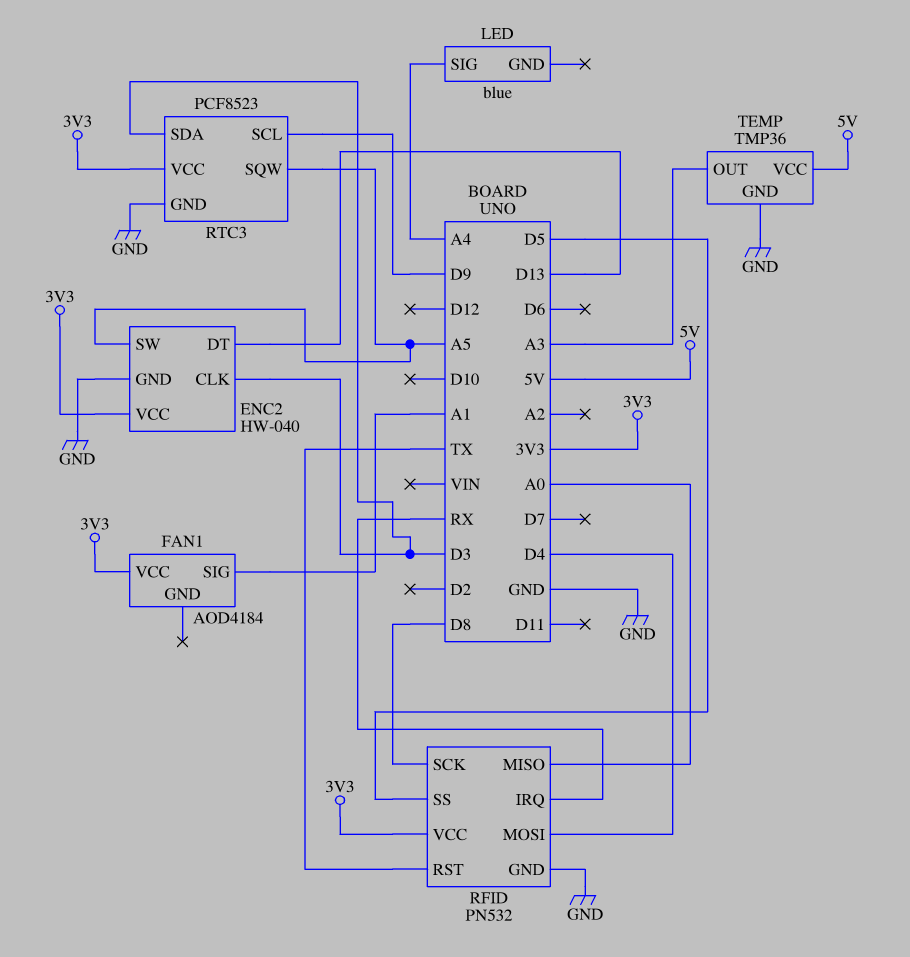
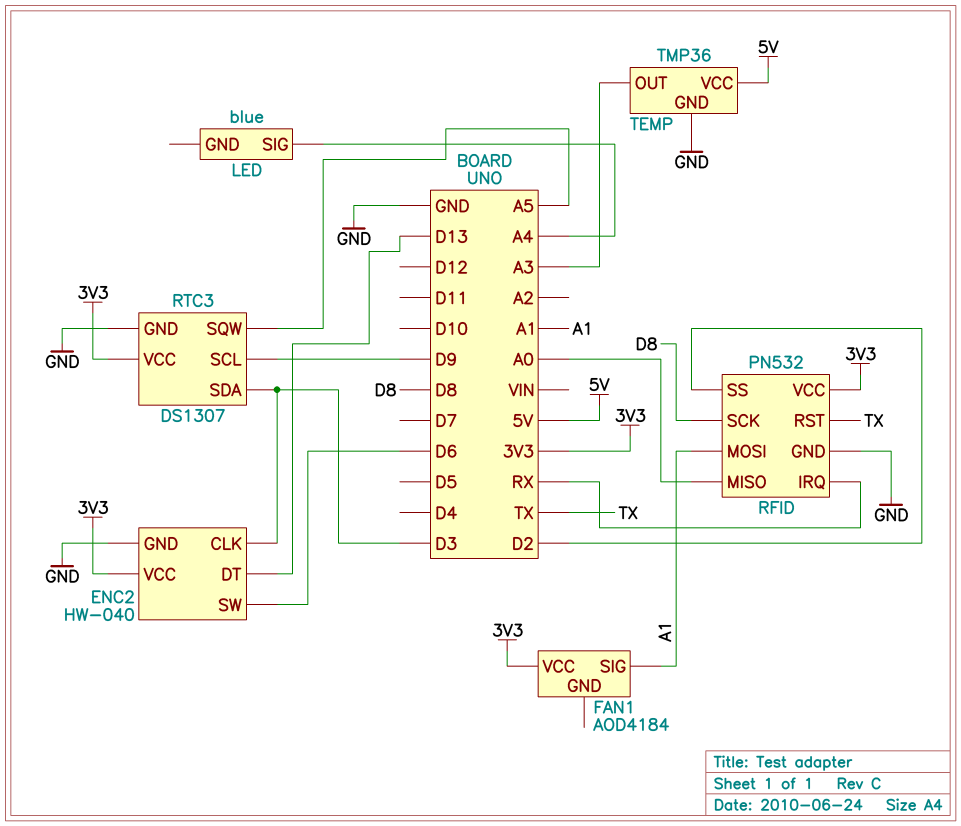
ENC2 pin SW: A5 -> D6
RFID pin MOSI: D4 -> A1
RFID pin SS: D5 -> D2
RTC3: PCF8523 -> DS1307

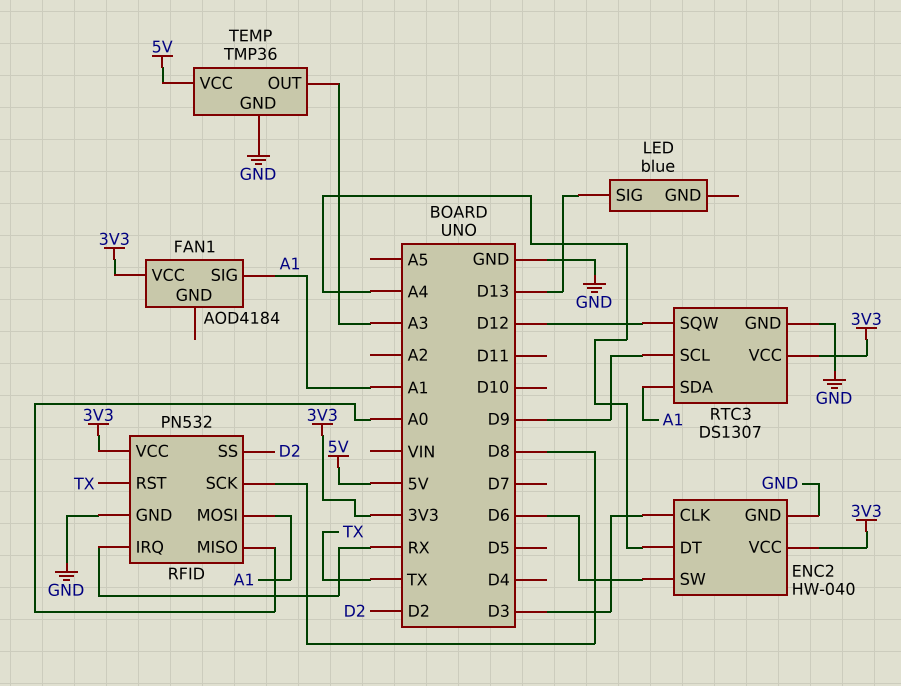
ENC2 pin DT: D13 -> A4
LED pin SIG: A4 -> D13
RTC3 pin SDA: D3 -> A1
RTC3 pin SQW: A5 -> D12

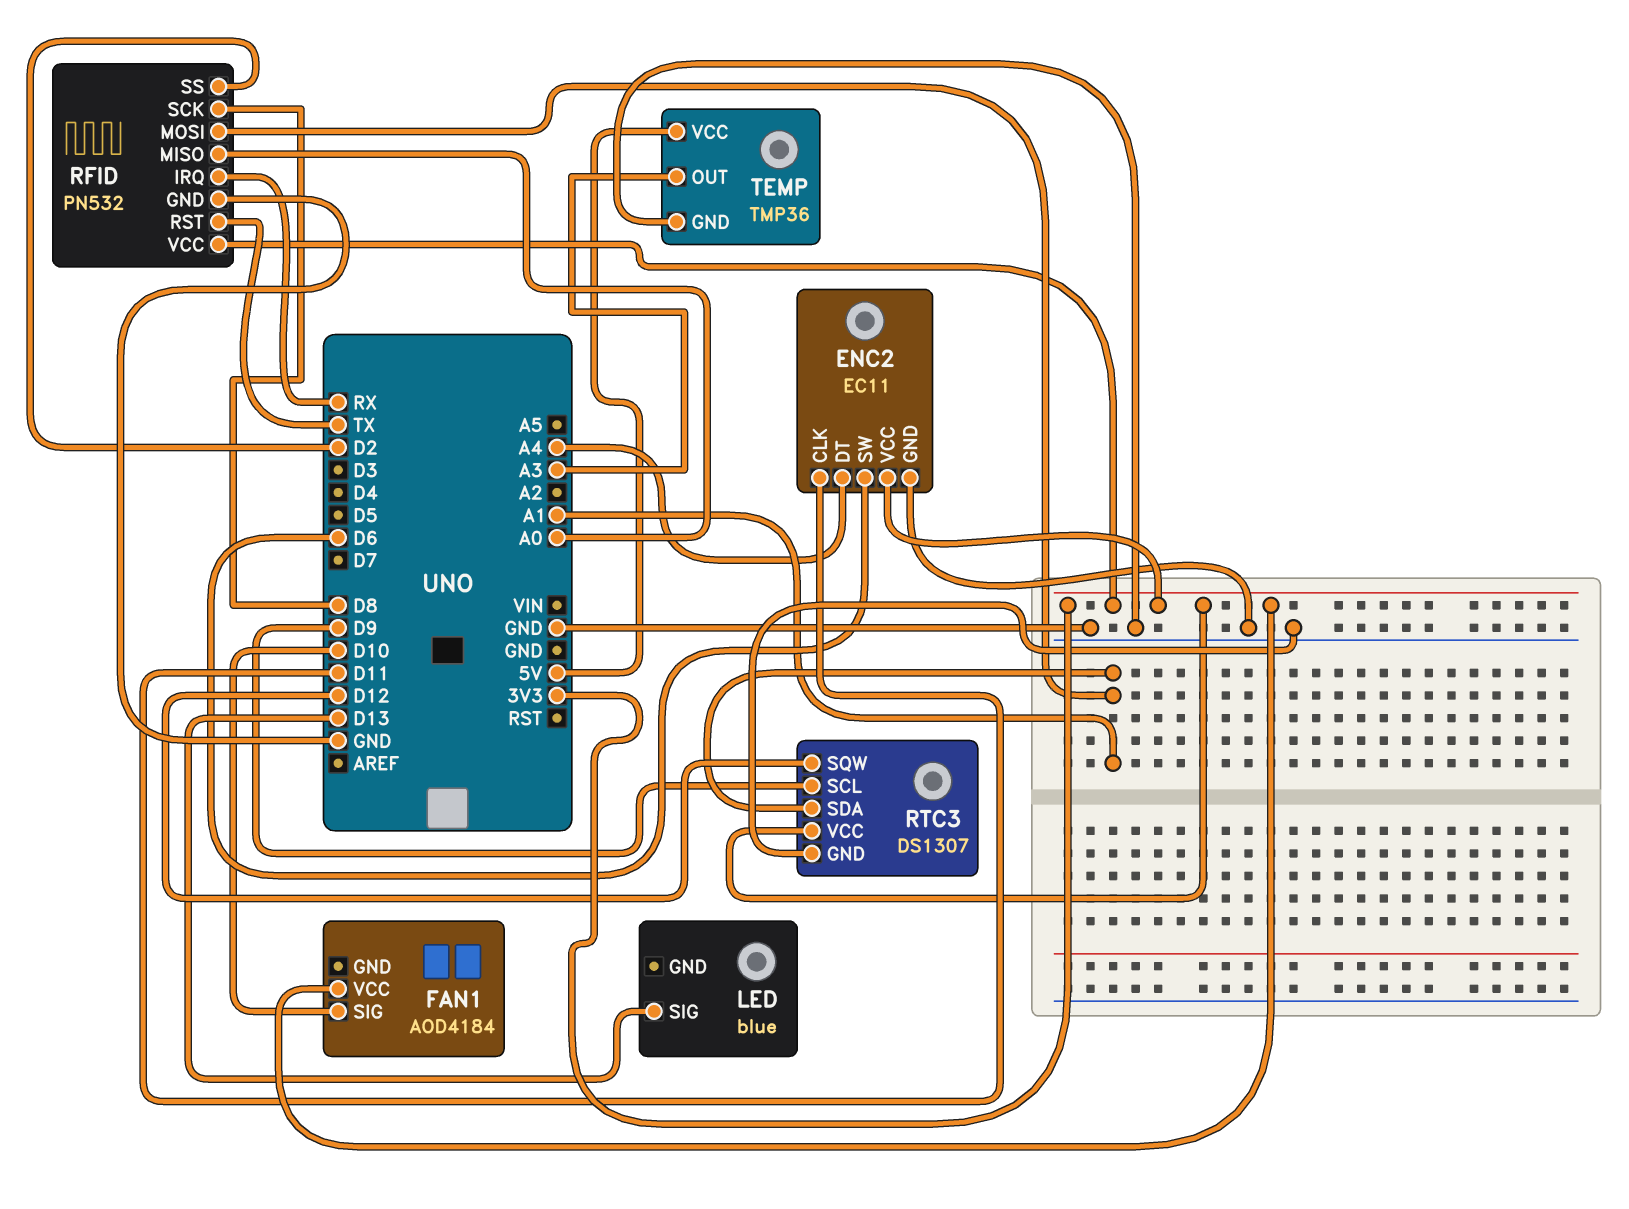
ENC2: HW-040 -> EC11
ENC2 pin CLK: D3 -> D11
FAN1 pin SIG: A1 -> D10

